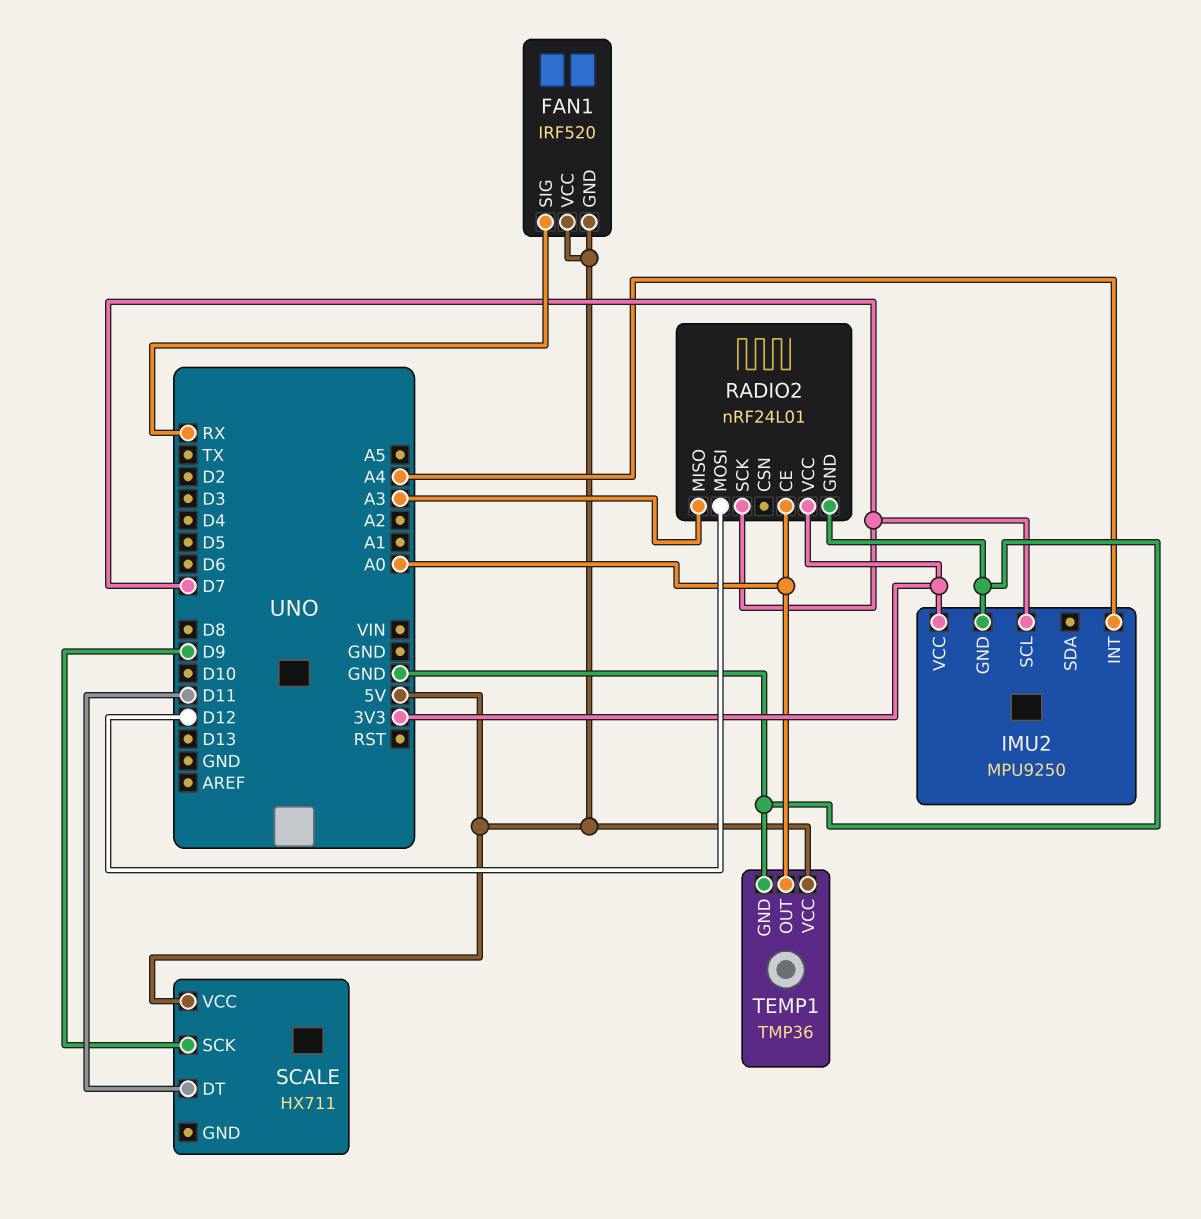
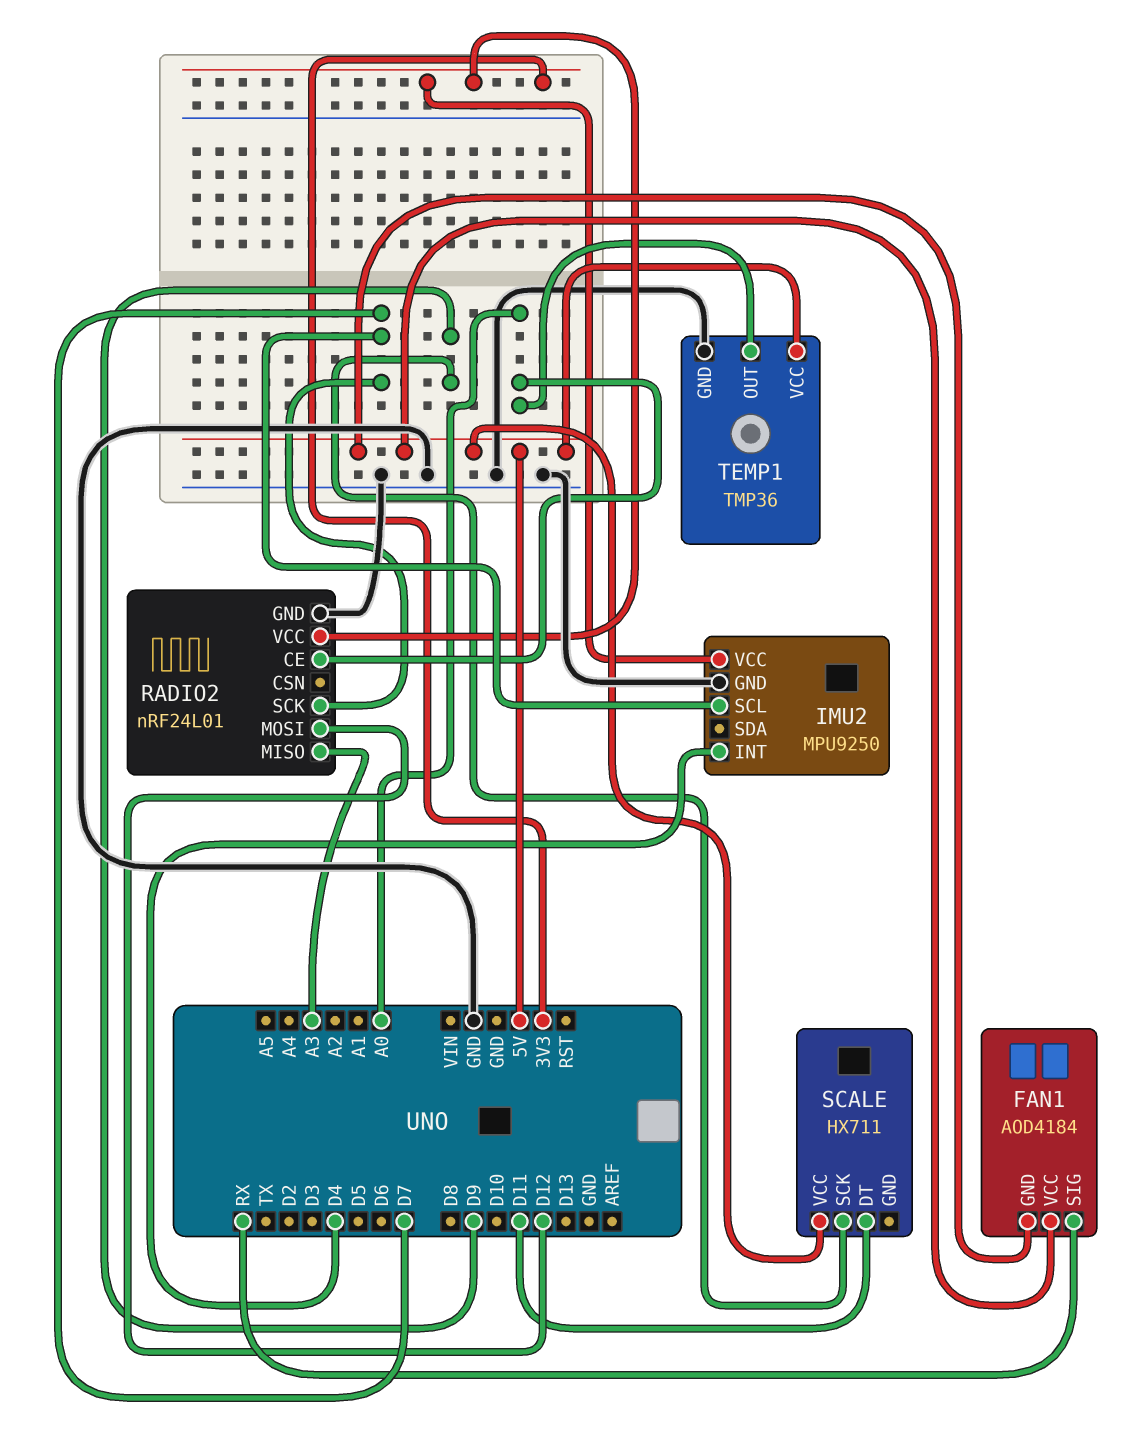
FAN1: IRF520 -> AOD4184
IMU2 pin INT: A4 -> D4

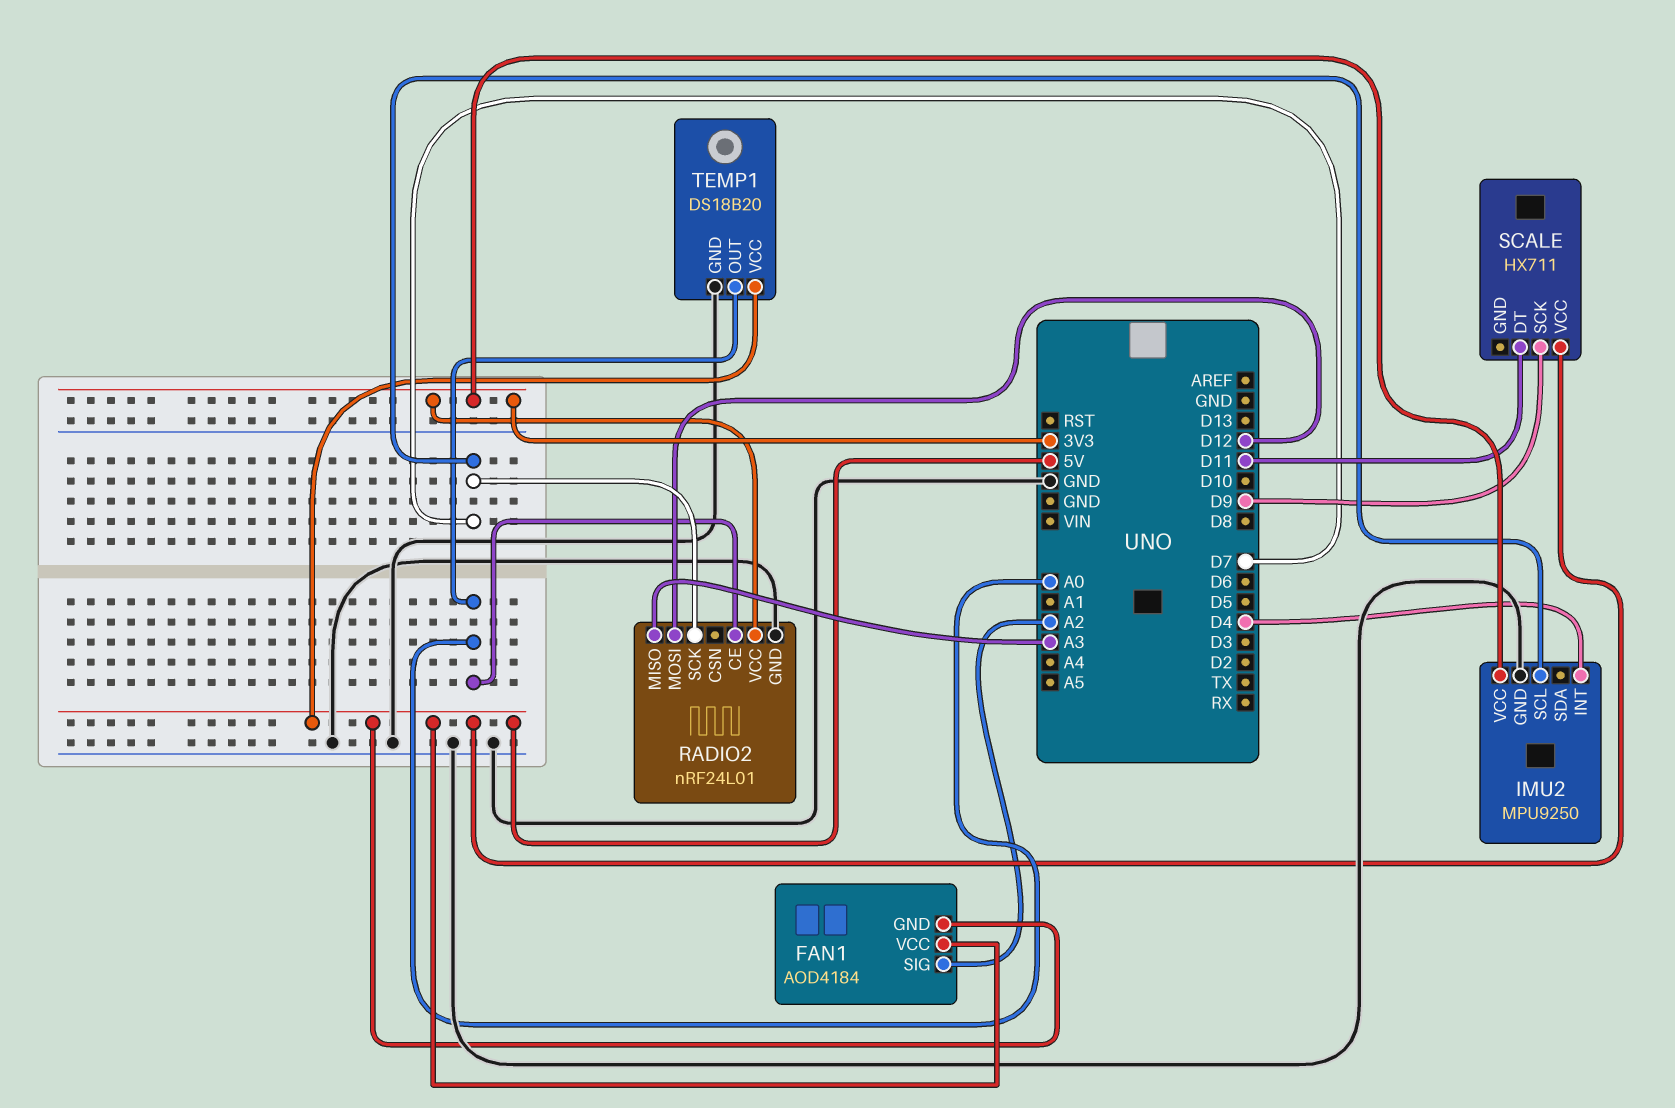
FAN1 pin SIG: RX -> A2
TEMP1: TMP36 -> DS18B20

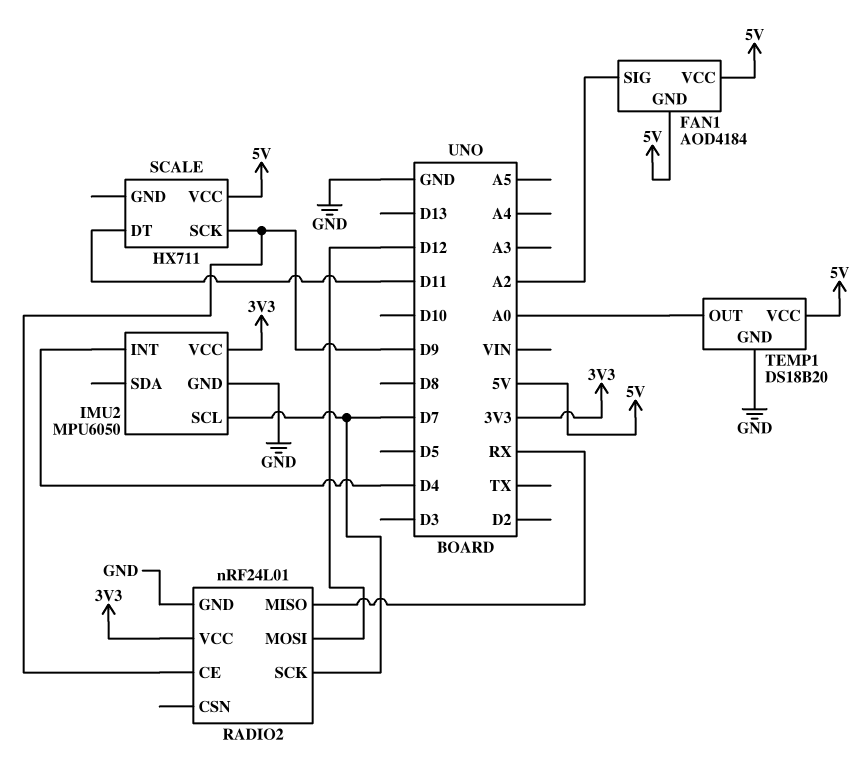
IMU2: MPU9250 -> MPU6050
RADIO2 pin CE: A0 -> D9
RADIO2 pin MISO: A3 -> RX

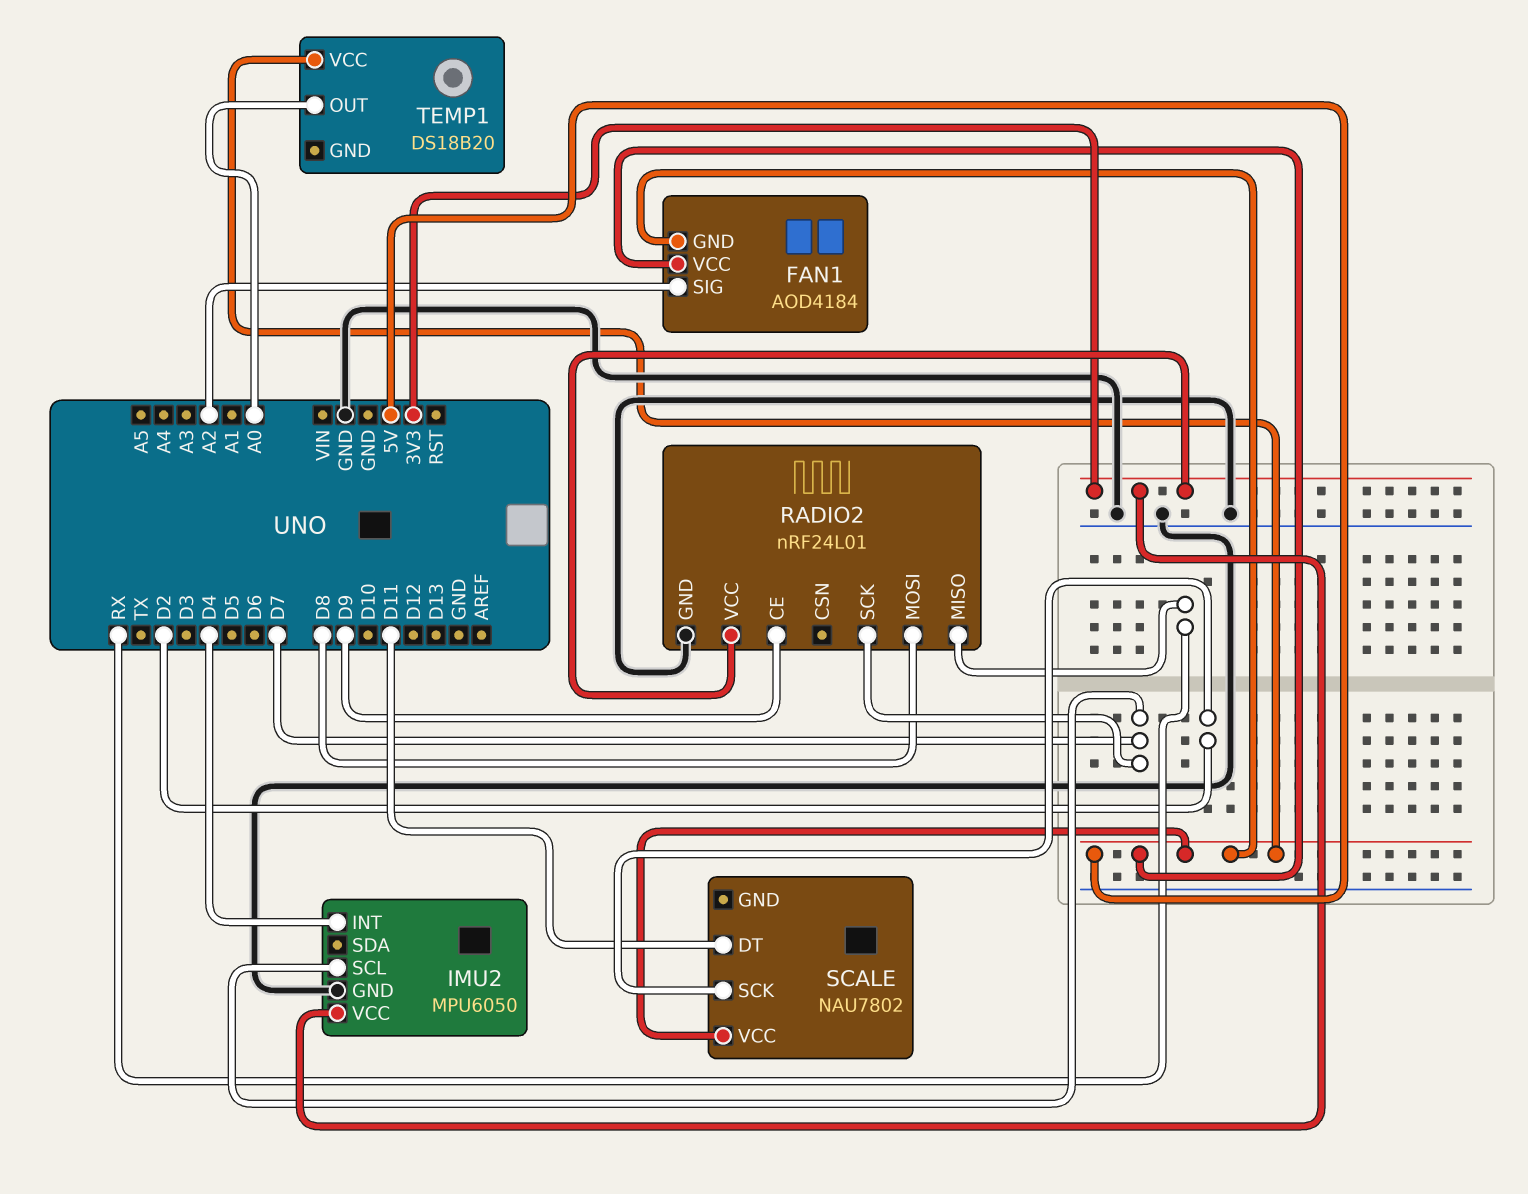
RADIO2 pin MOSI: D12 -> D8
SCALE: HX711 -> NAU7802
SCALE pin SCK: D9 -> D2
TEMP1 pin GND: GND -> none

